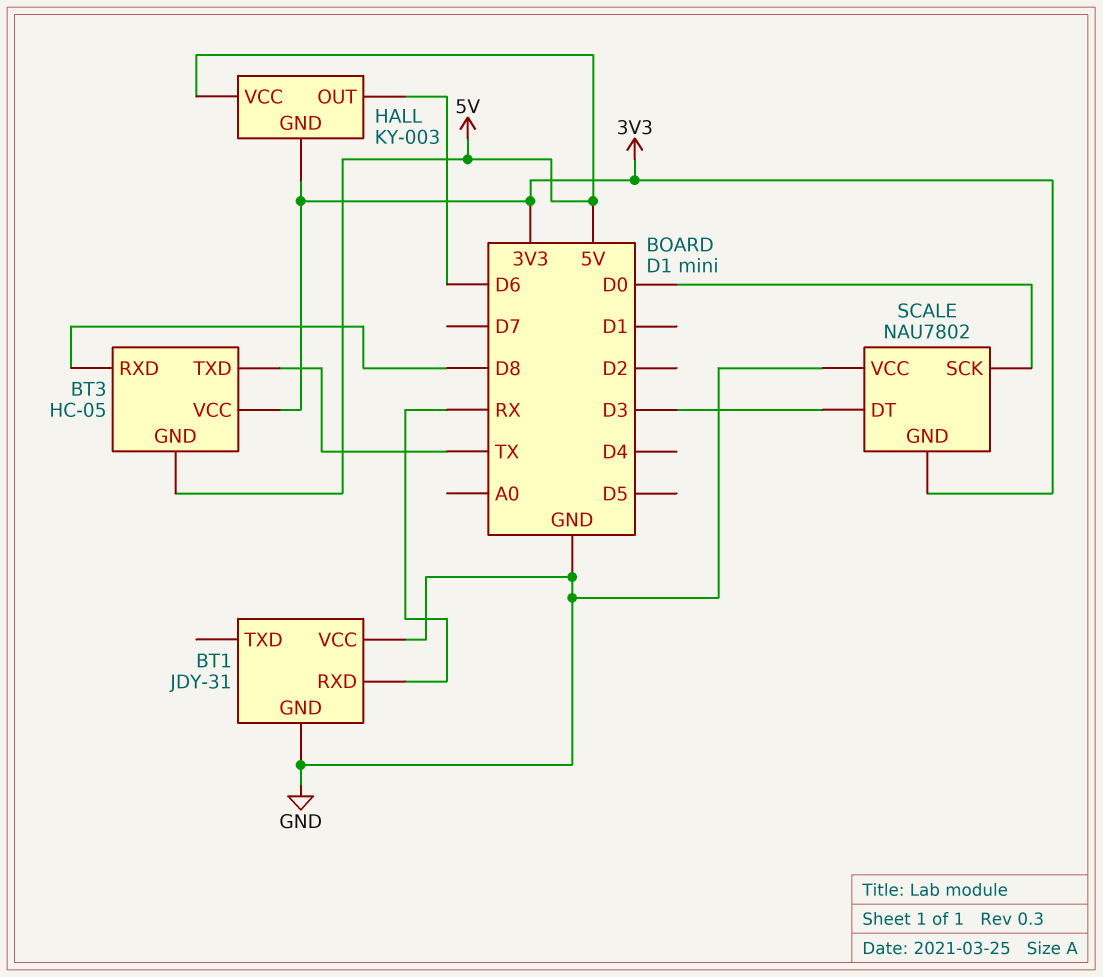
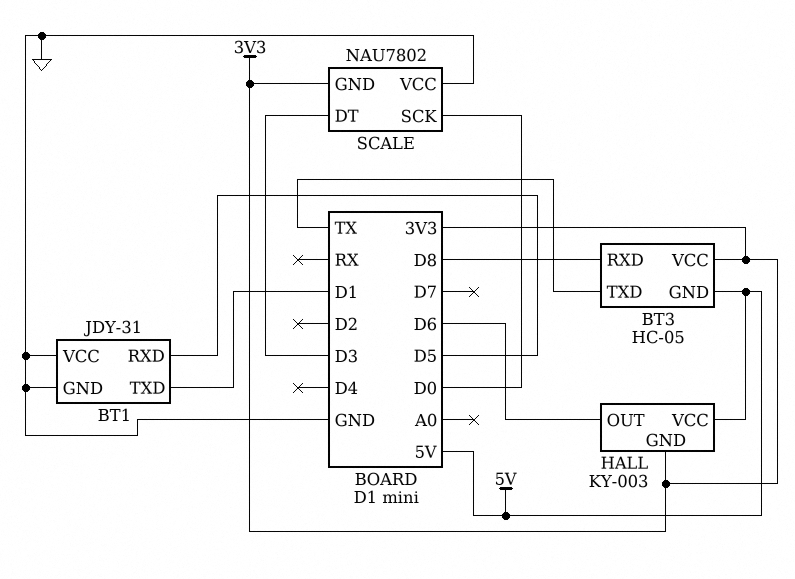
BT1 pin RXD: RX -> D5
BT1 pin TXD: none -> D1

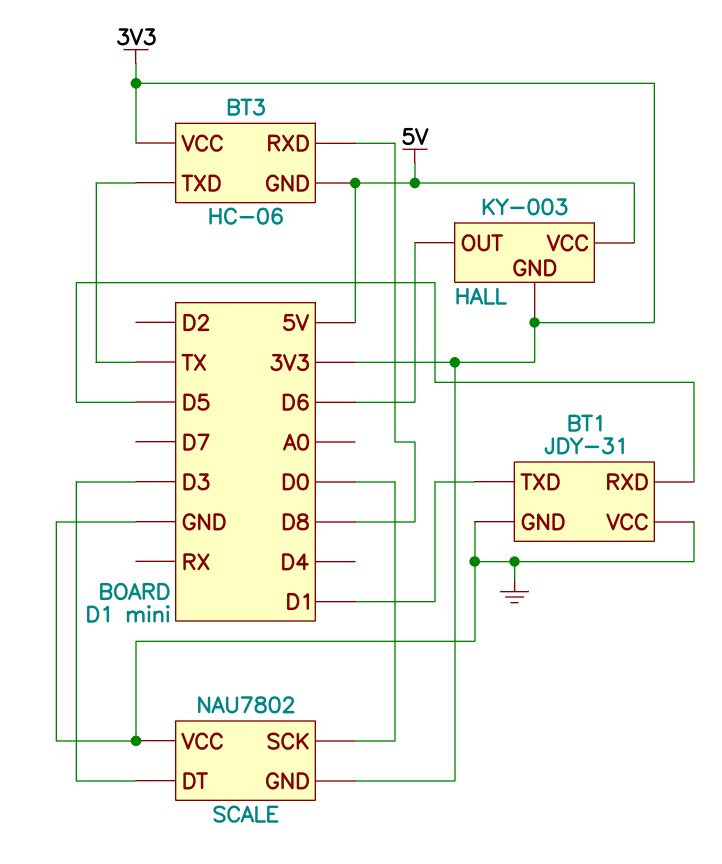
BT3: HC-05 -> HC-06

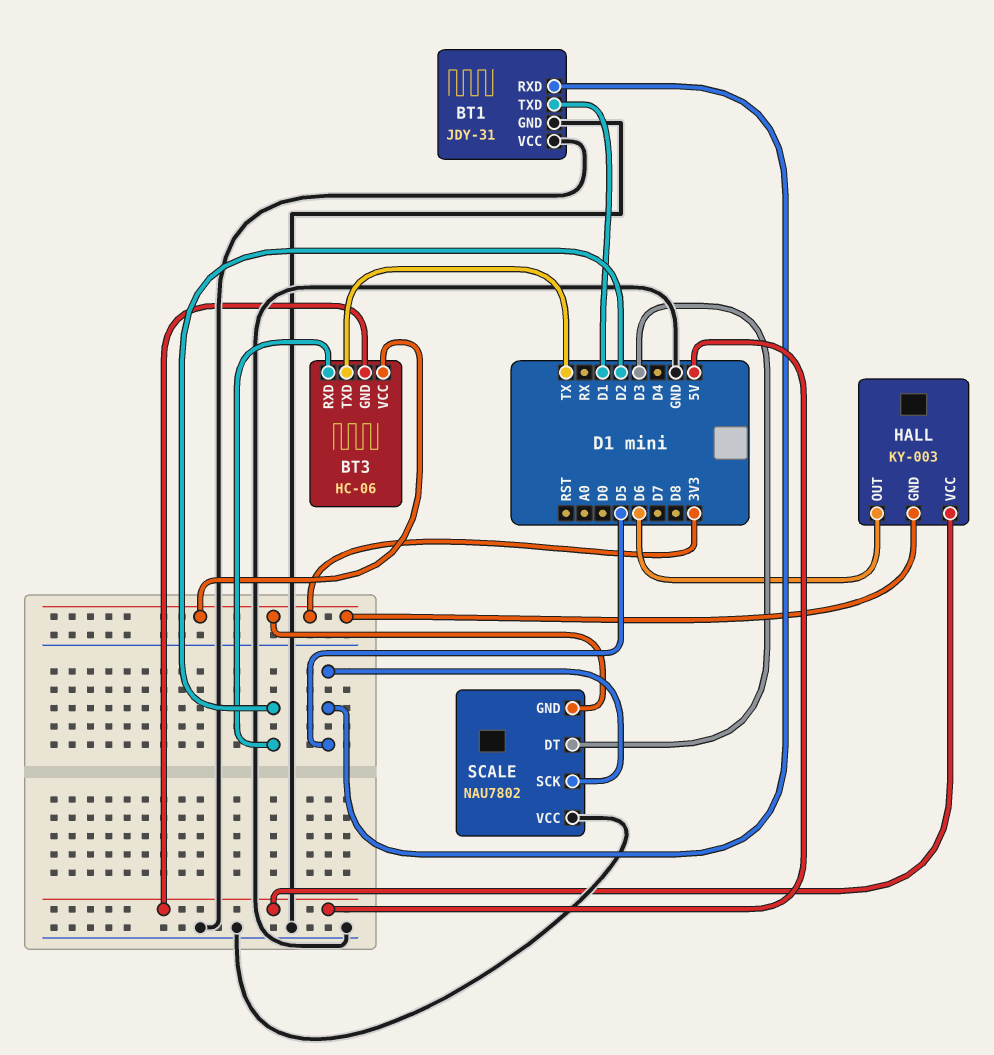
BT3 pin RXD: D8 -> D2
SCALE pin SCK: D0 -> D5

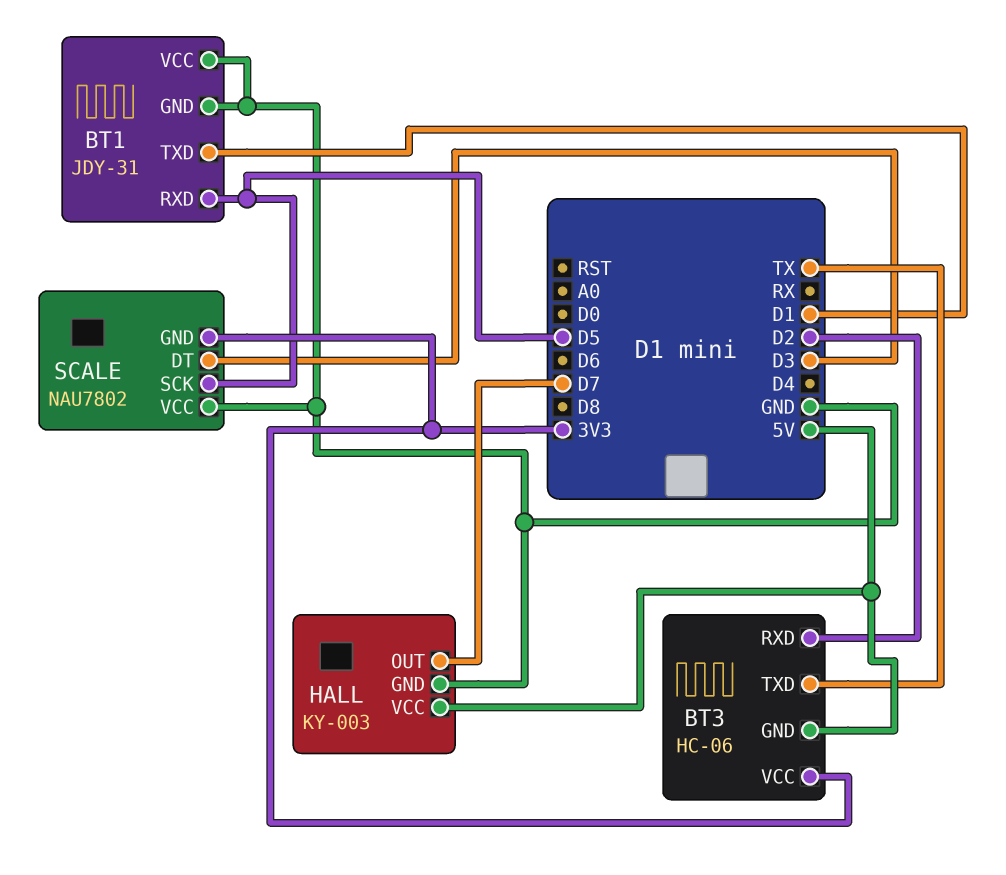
HALL pin GND: 3V3 -> GND
HALL pin OUT: D6 -> D7

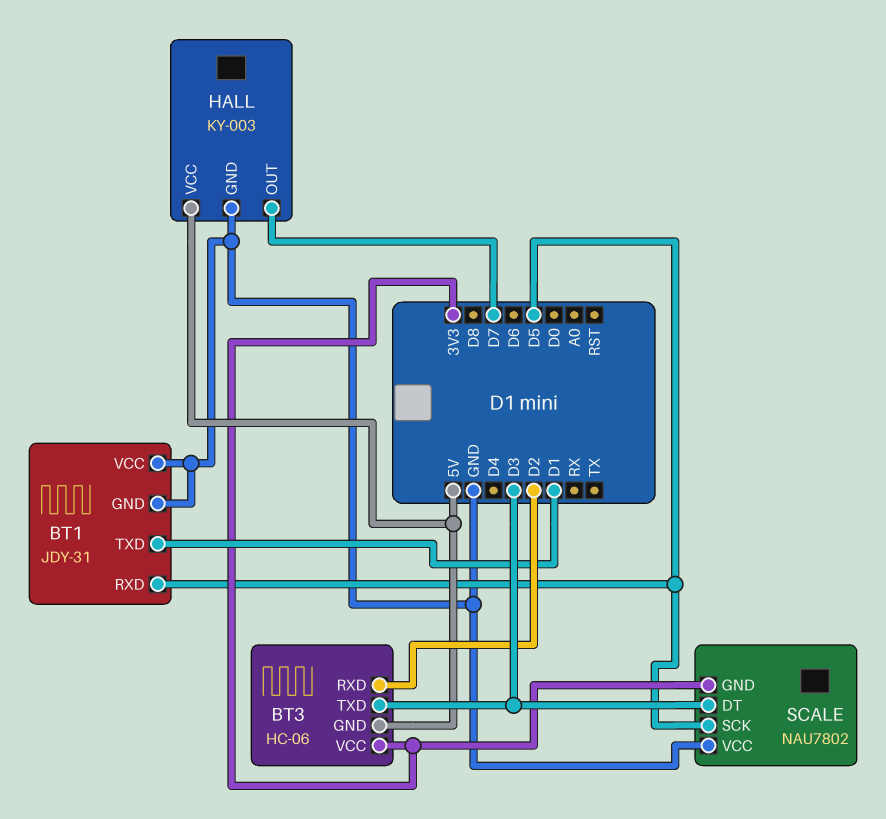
BT3 pin TXD: TX -> D3

